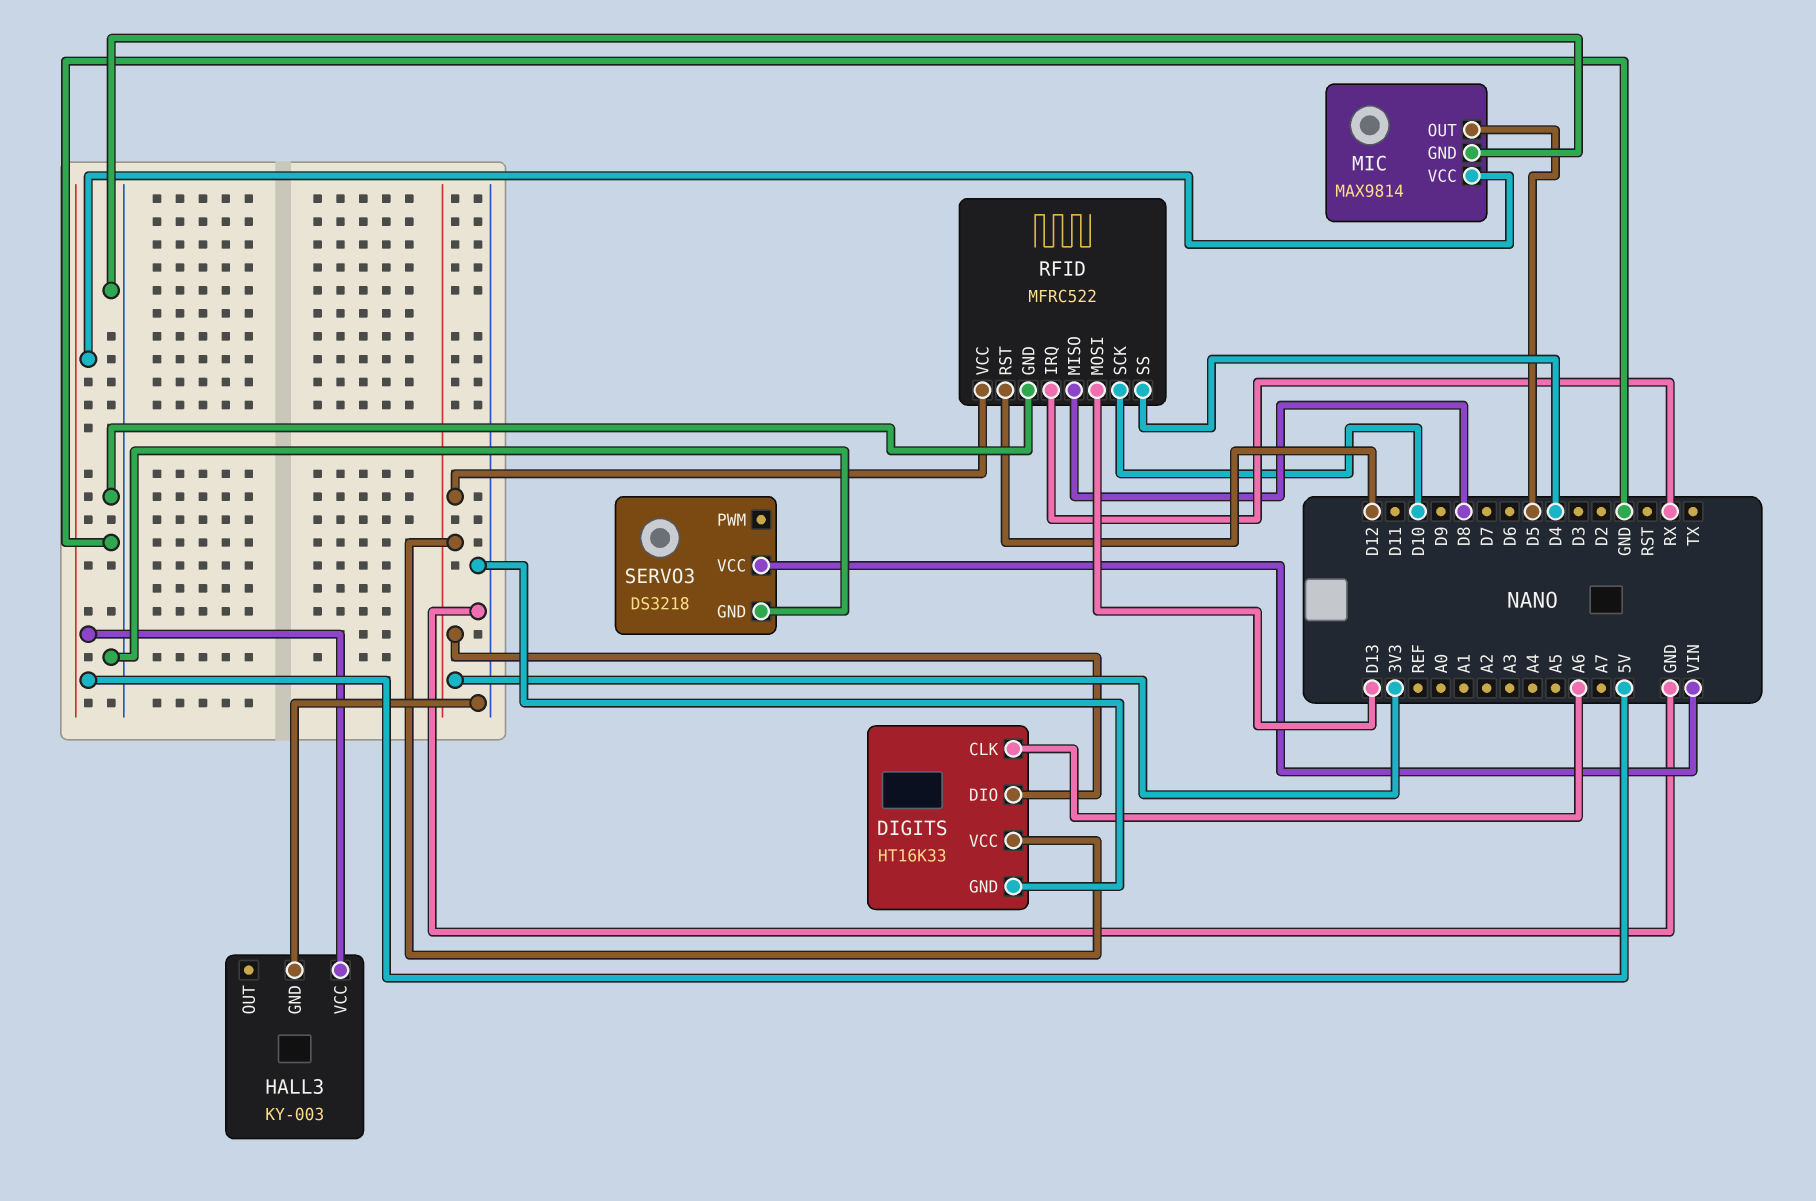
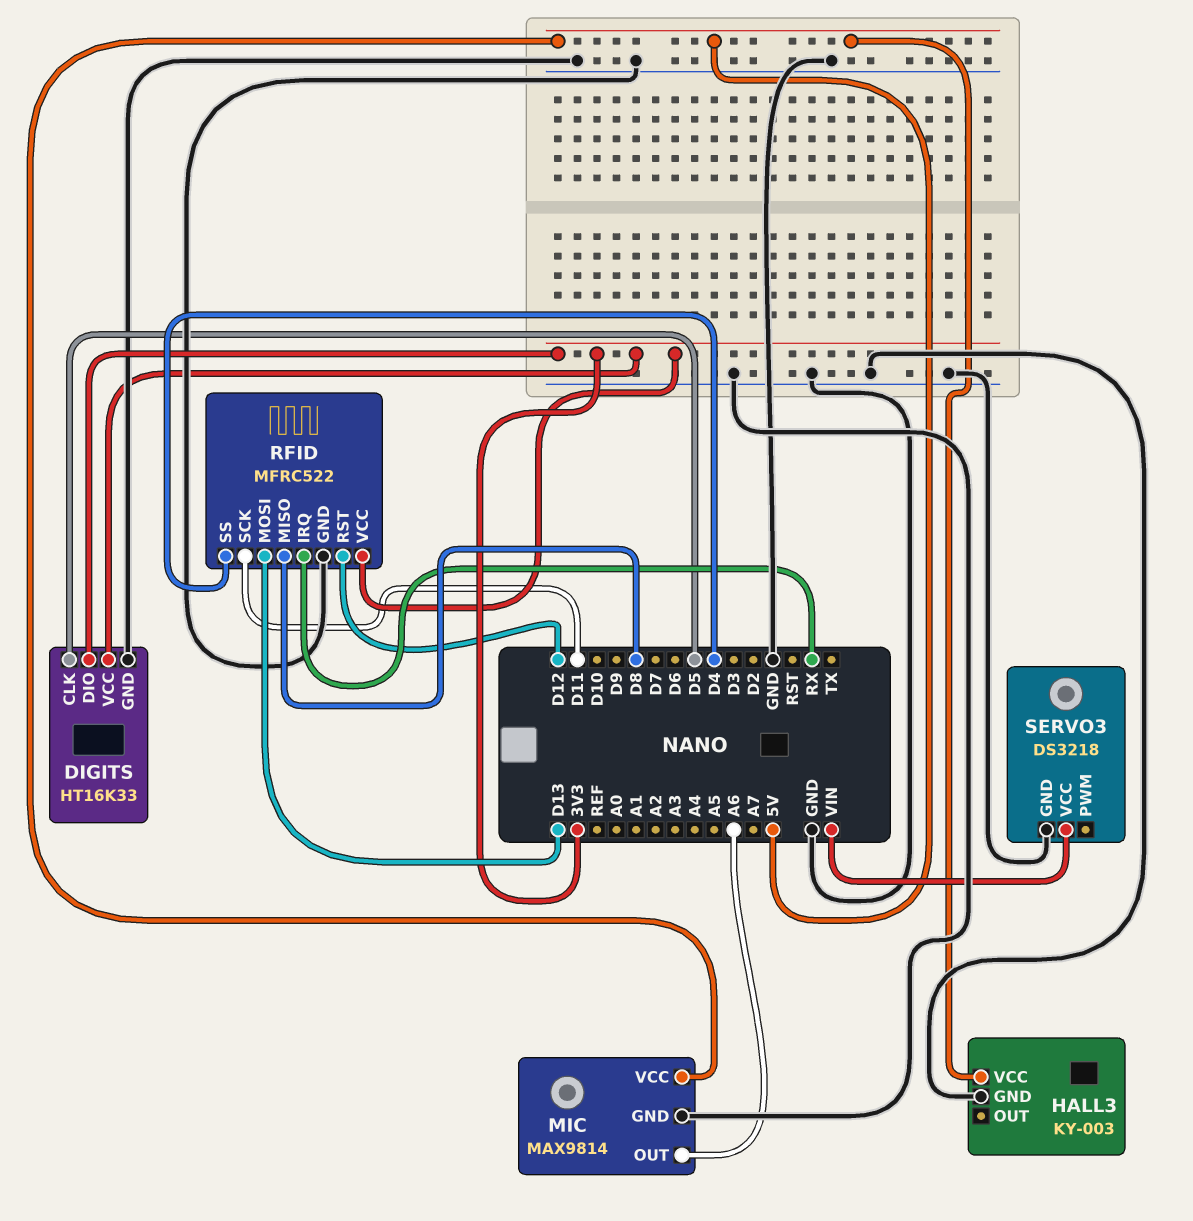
DIGITS pin CLK: A6 -> D5
MIC pin OUT: D5 -> A6
RFID pin SCK: D10 -> D11

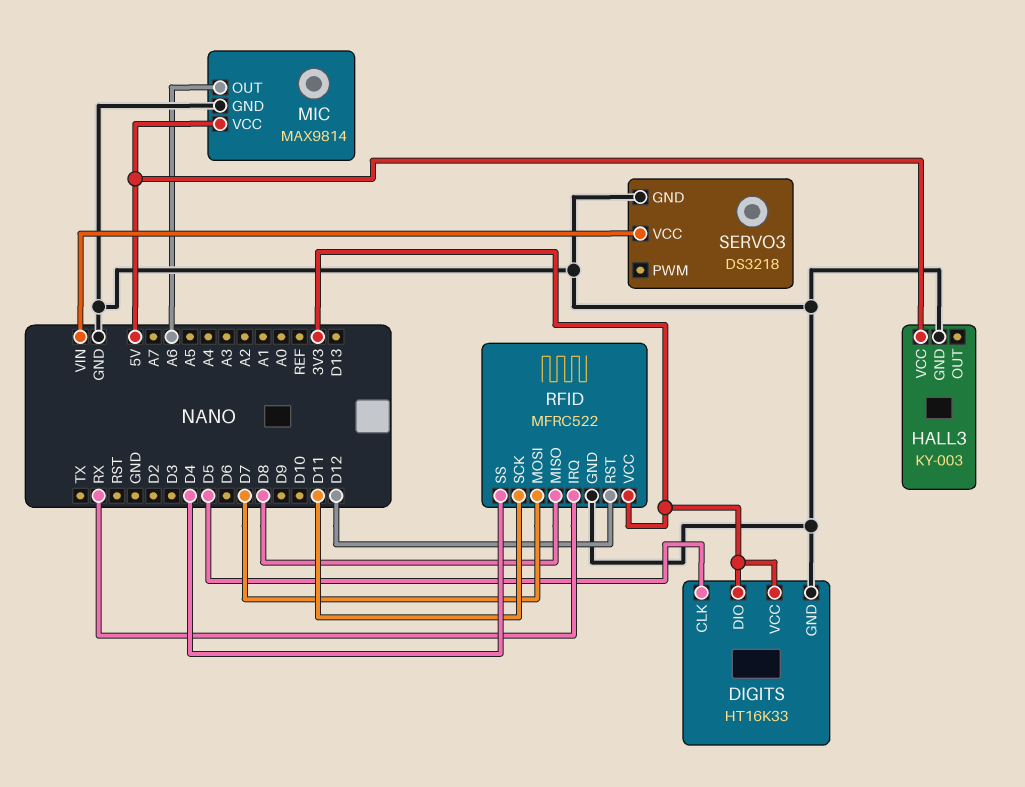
RFID pin MOSI: D13 -> D7

